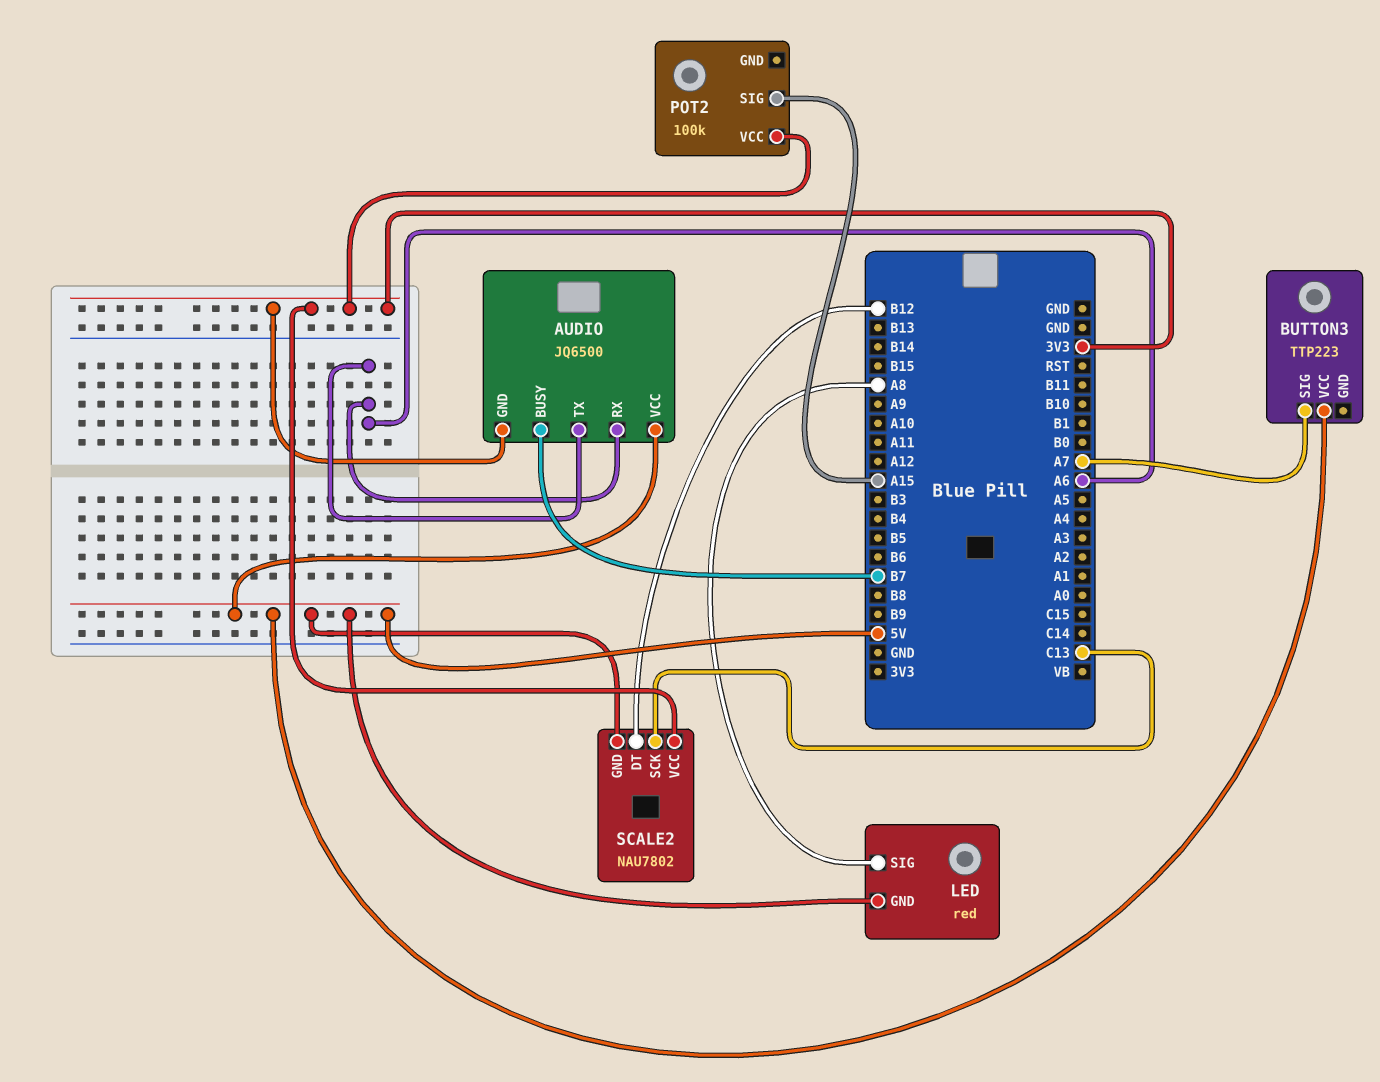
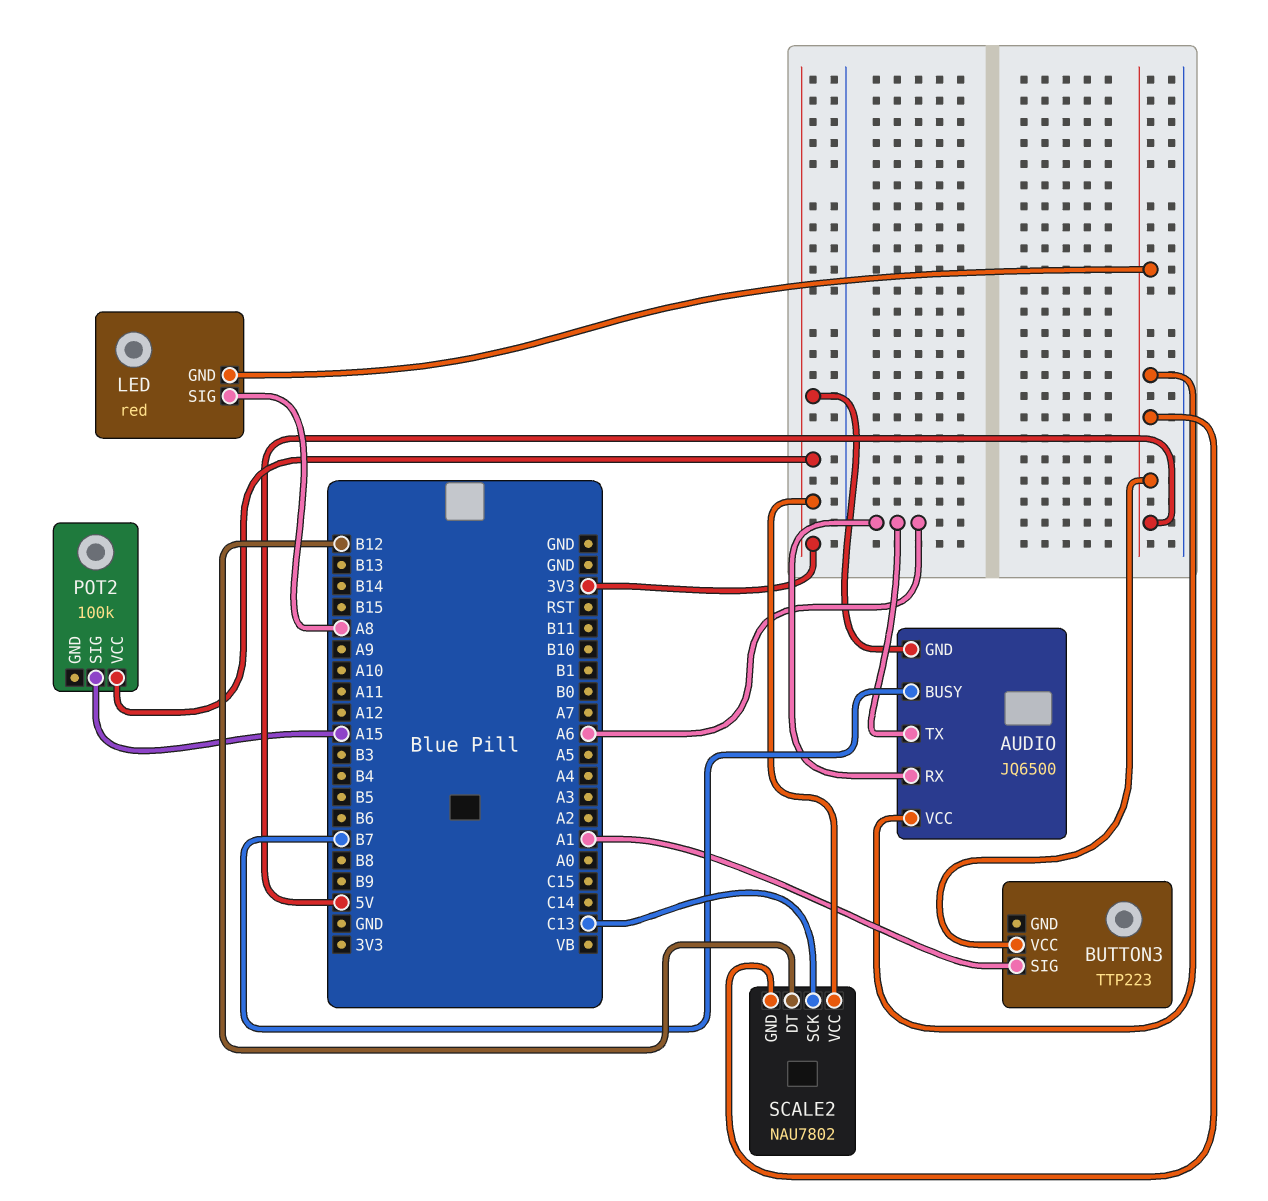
BUTTON3 pin SIG: A7 -> A1

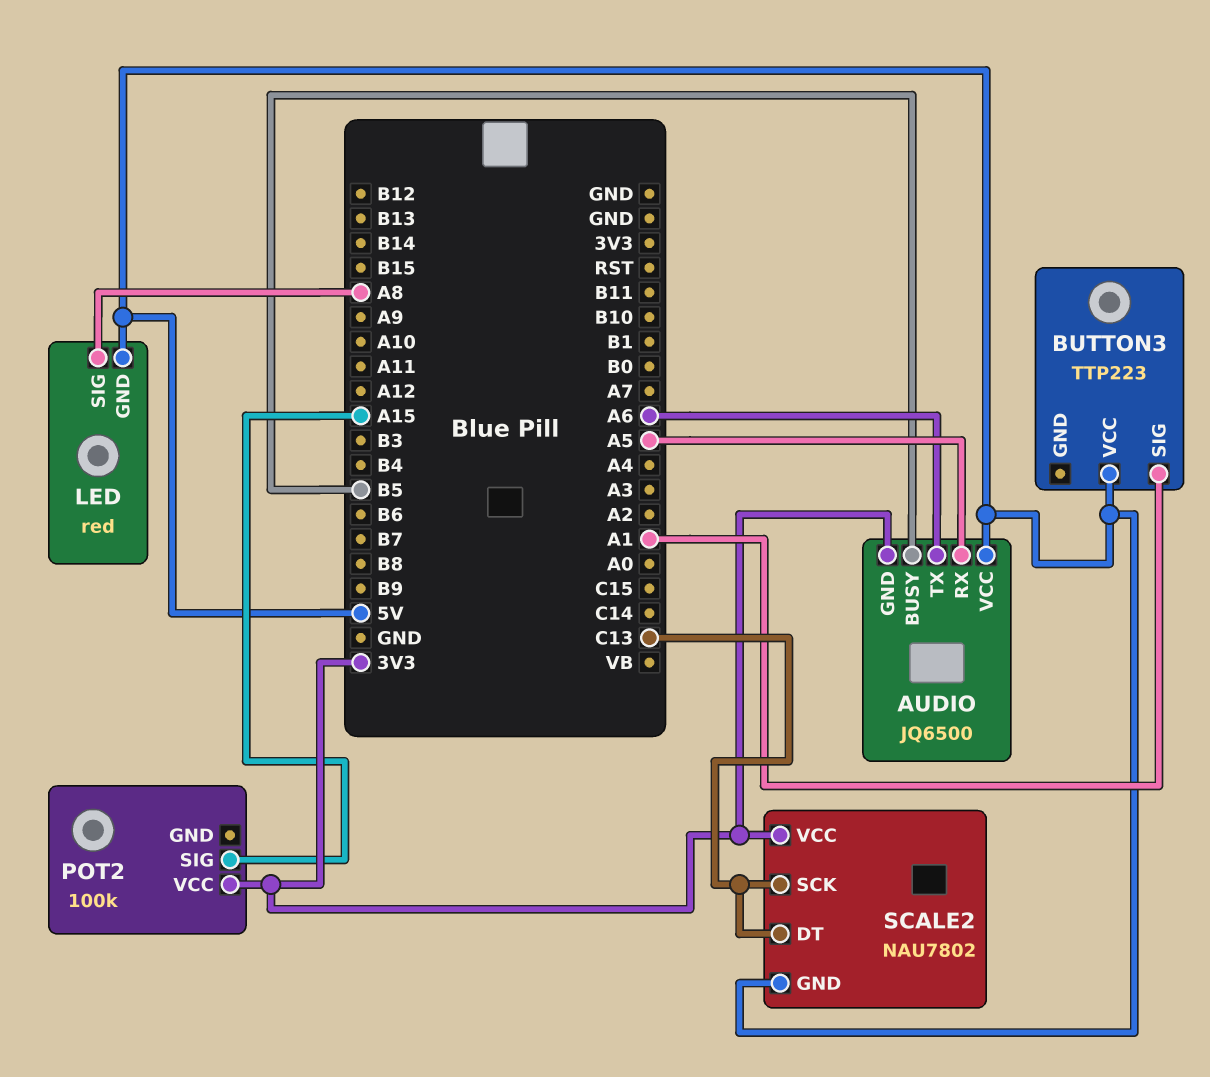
AUDIO pin BUSY: B7 -> B5
AUDIO pin RX: A6 -> A5
SCALE2 pin DT: B12 -> C13

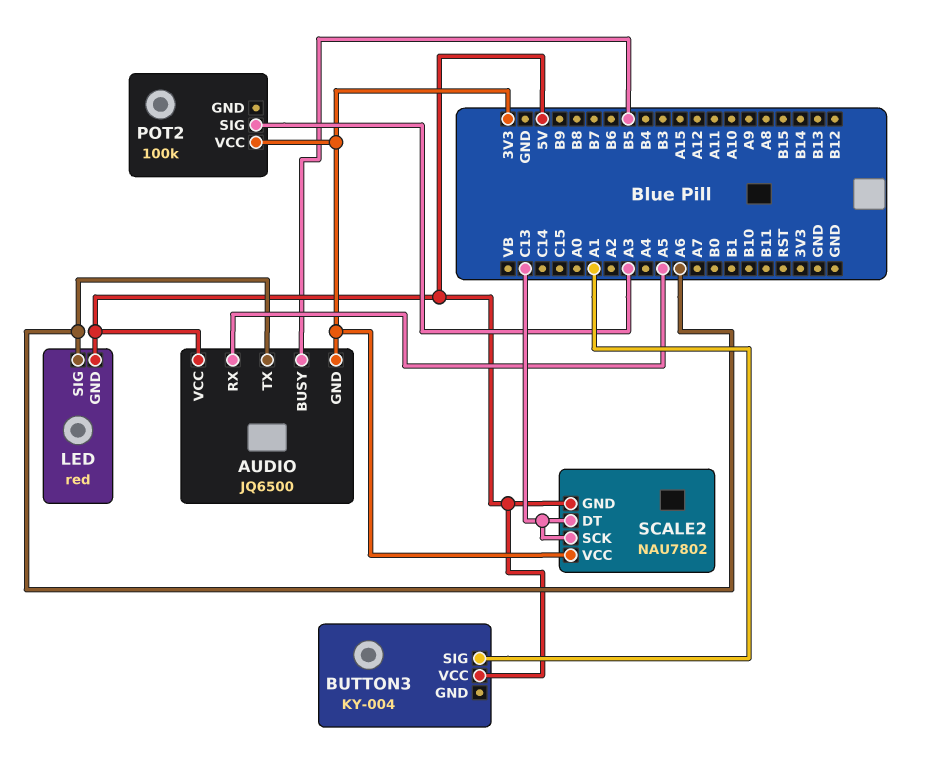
BUTTON3: TTP223 -> KY-004
LED pin SIG: A8 -> A6
POT2 pin SIG: A15 -> A3

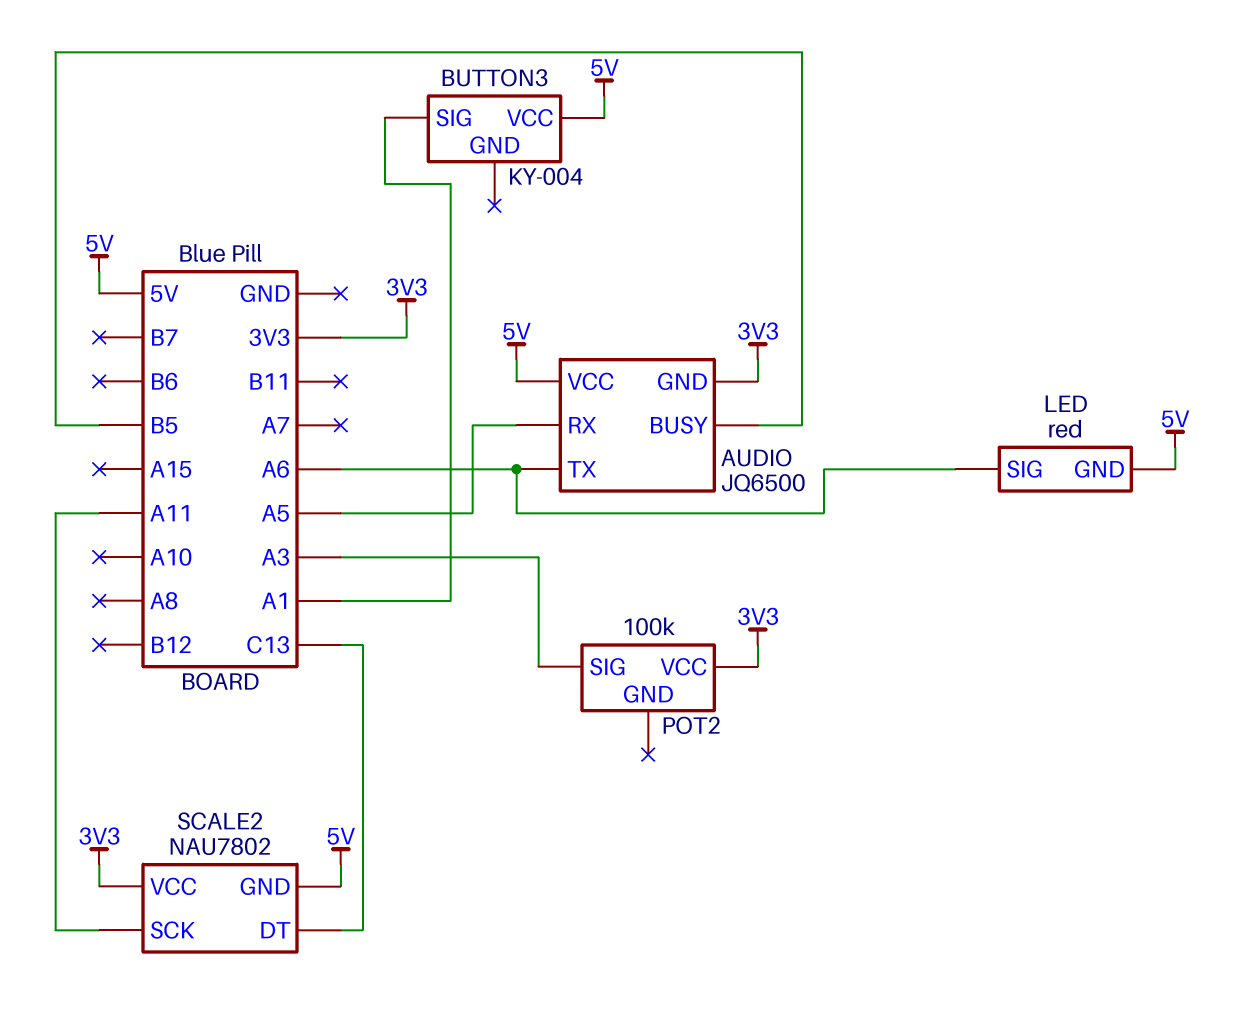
SCALE2 pin SCK: C13 -> A11

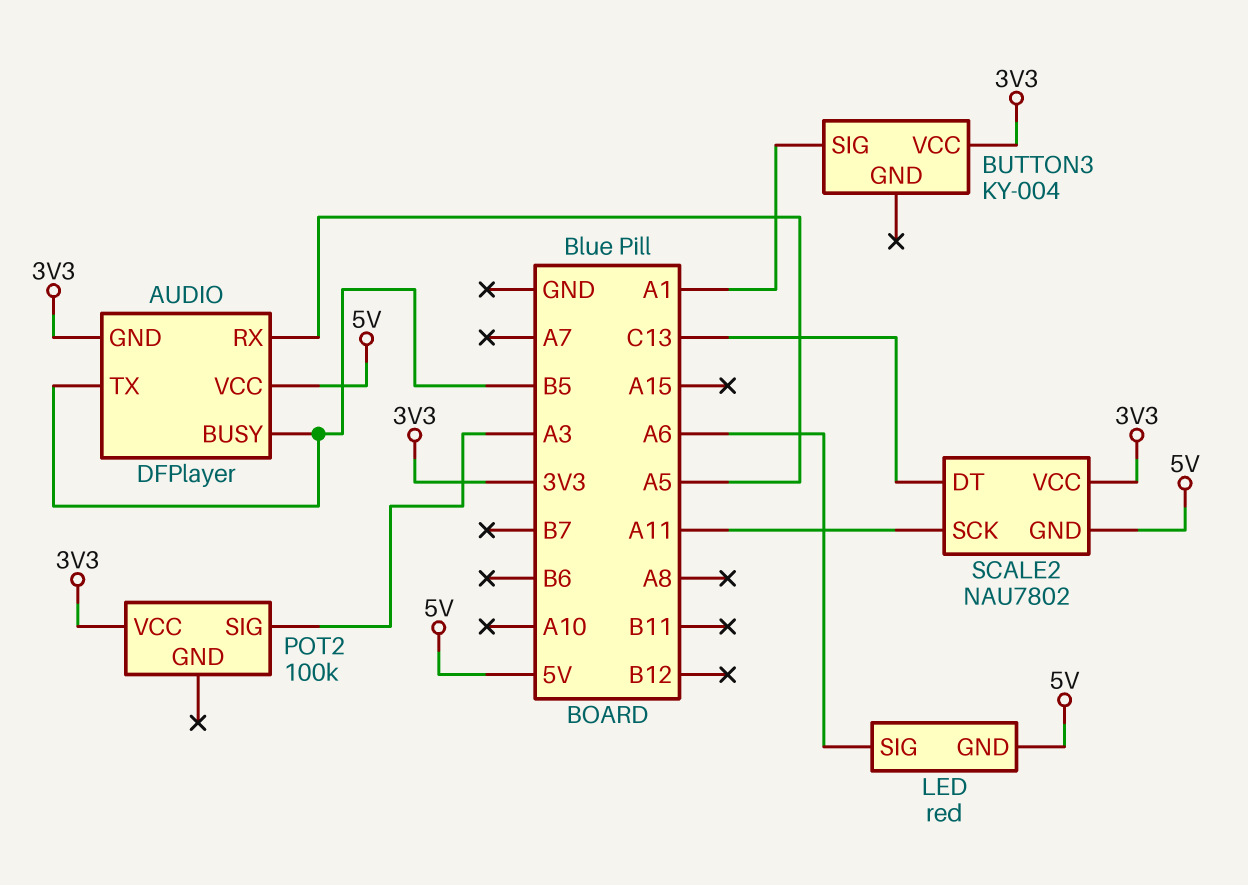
AUDIO: JQ6500 -> DFPlayer
AUDIO pin TX: A6 -> B5
BUTTON3 pin VCC: 5V -> 3V3

